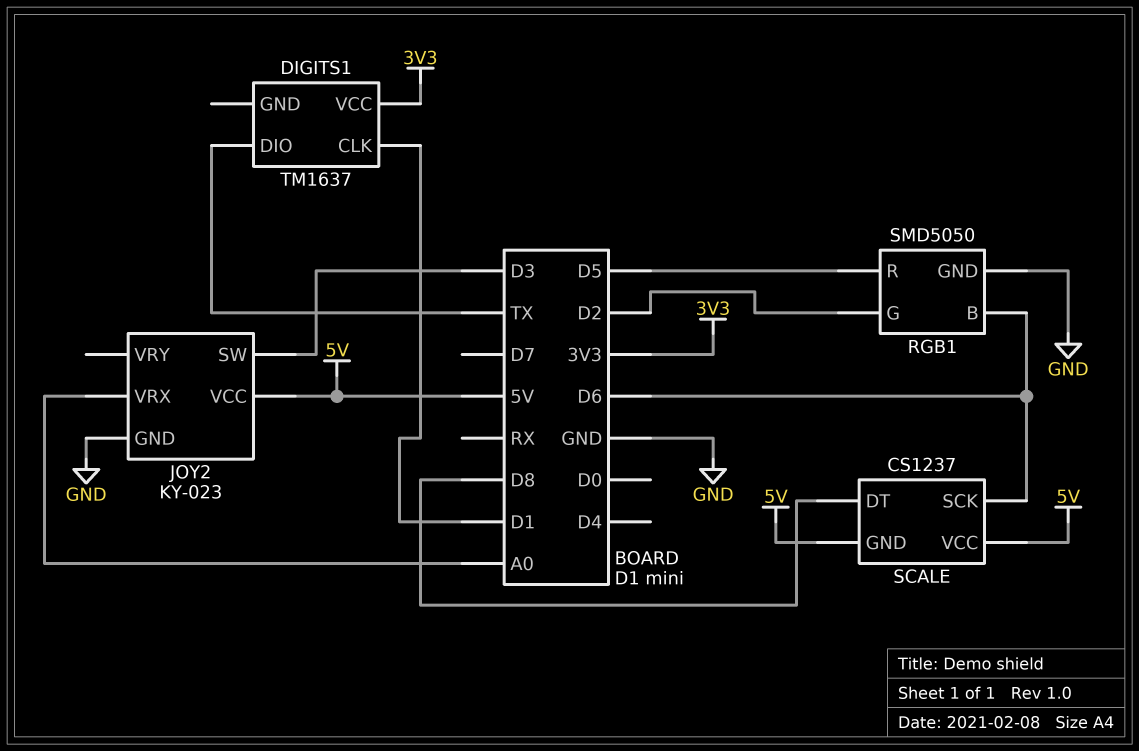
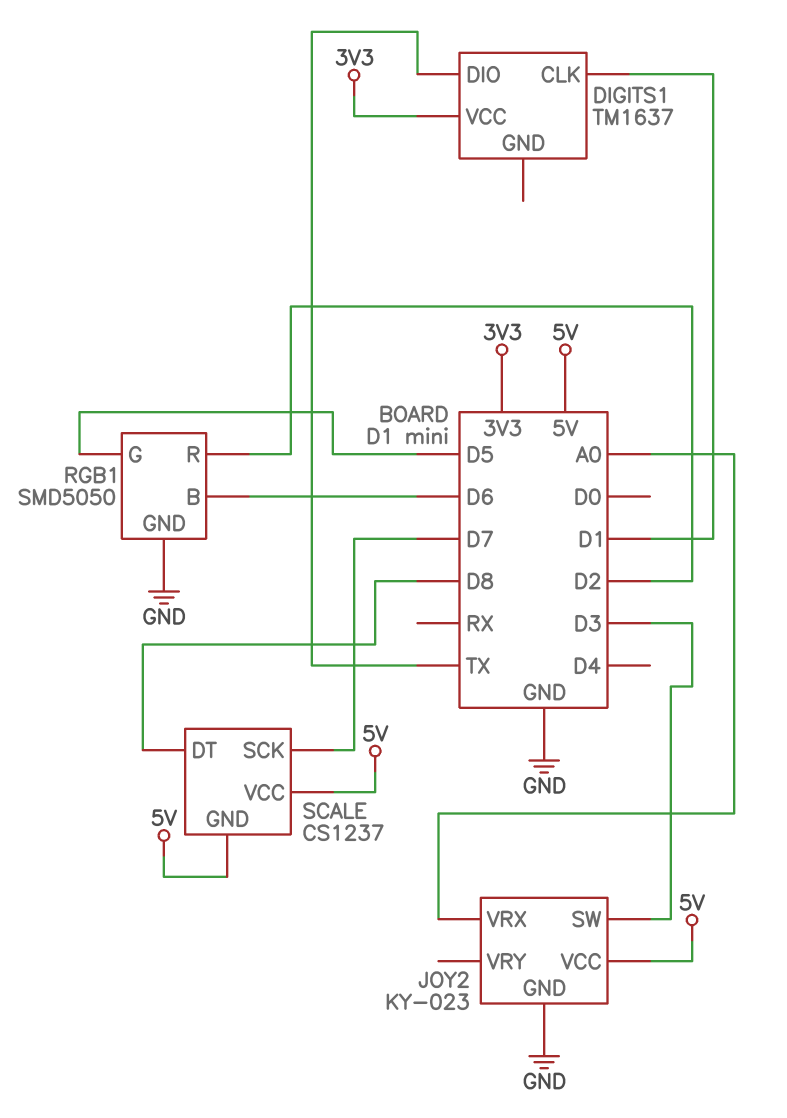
RGB1 pin G: D2 -> D5
RGB1 pin R: D5 -> D2
SCALE pin SCK: D6 -> D7

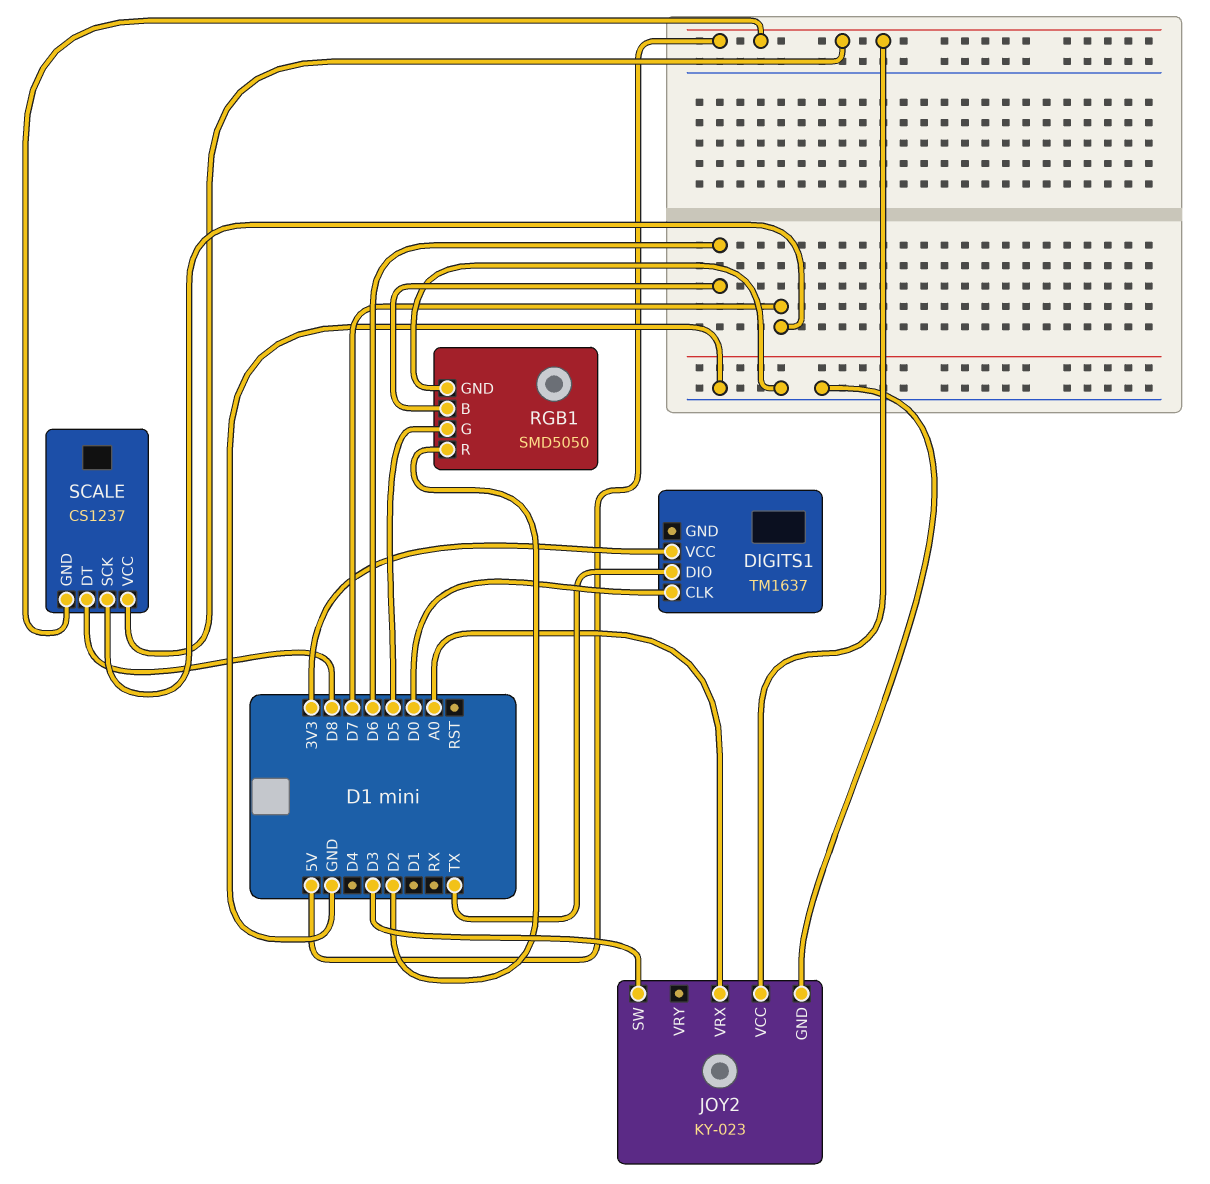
DIGITS1 pin CLK: D1 -> D0

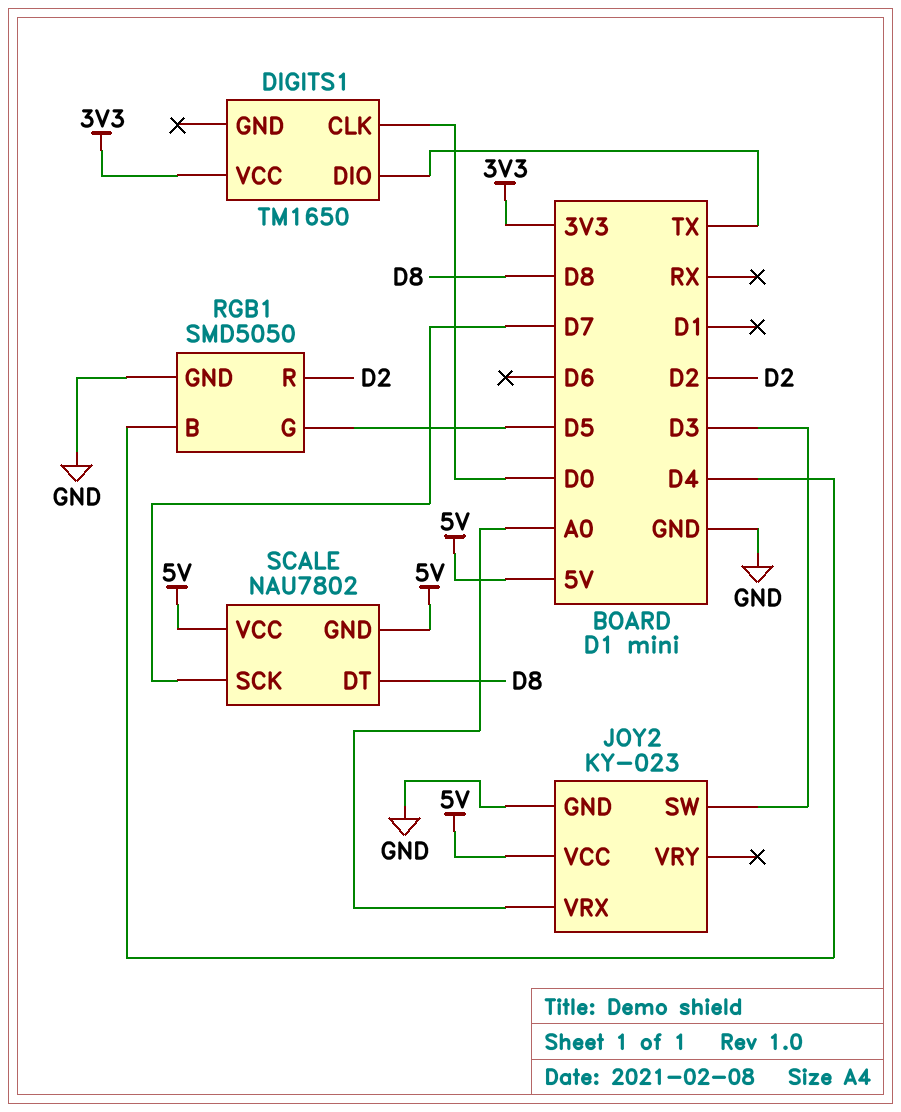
DIGITS1: TM1637 -> TM1650
RGB1 pin B: D6 -> D4
SCALE: CS1237 -> NAU7802

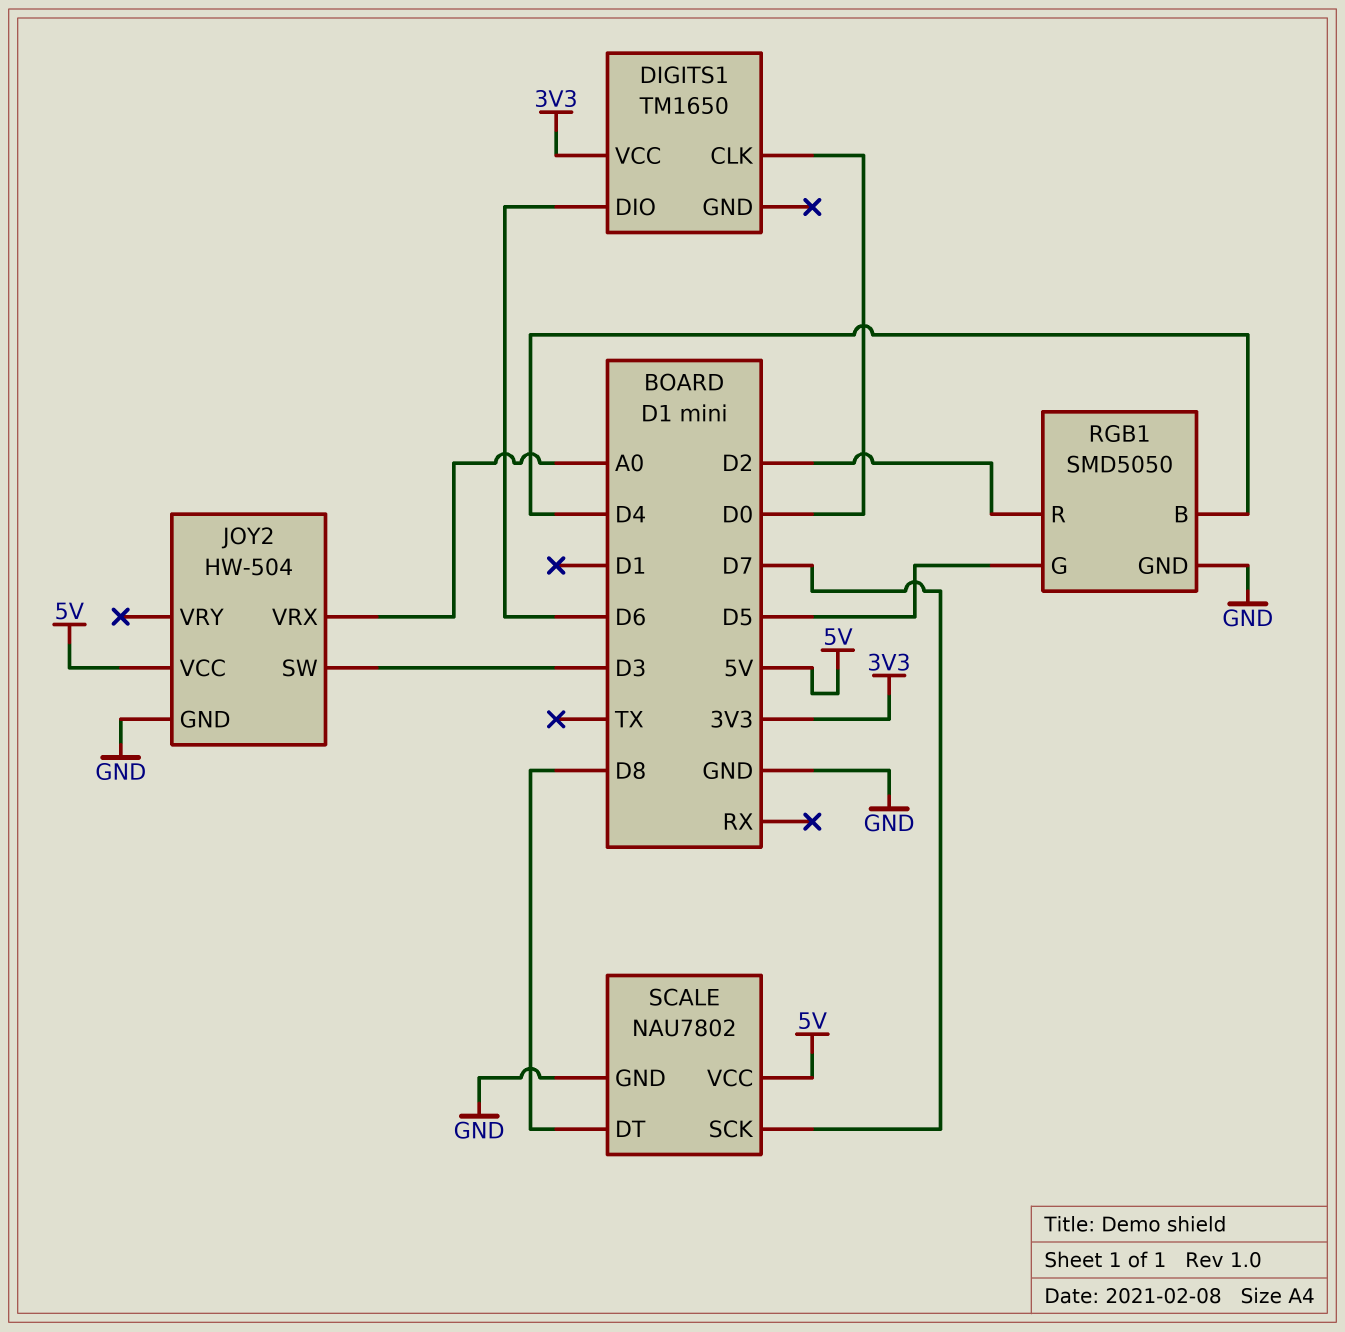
DIGITS1 pin DIO: TX -> D6
JOY2: KY-023 -> HW-504
SCALE pin GND: 5V -> GND

